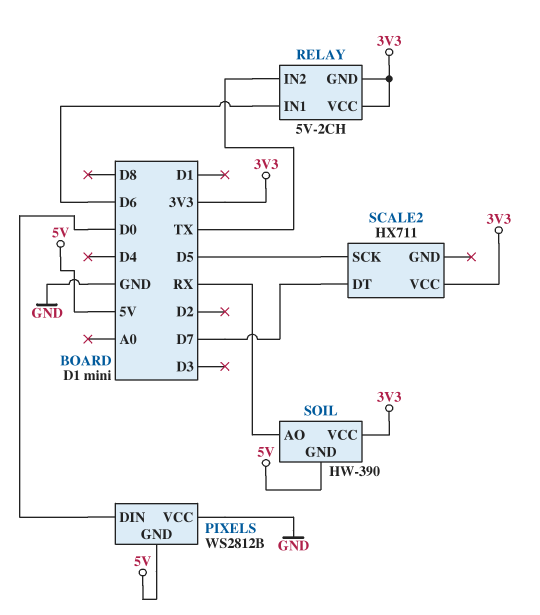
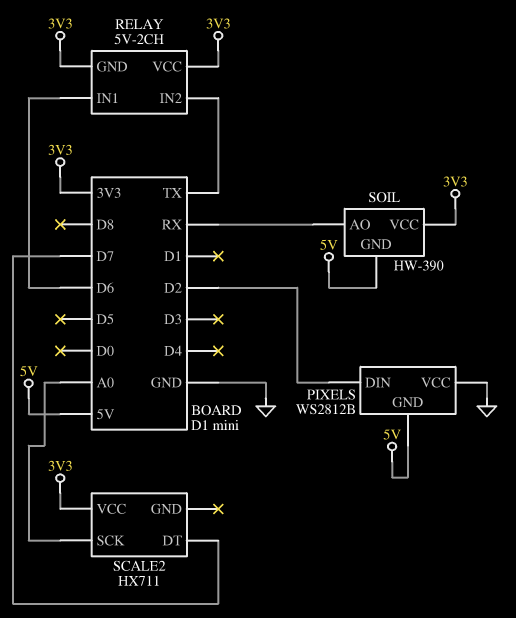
PIXELS pin DIN: D0 -> D2
SCALE2 pin SCK: D5 -> A0

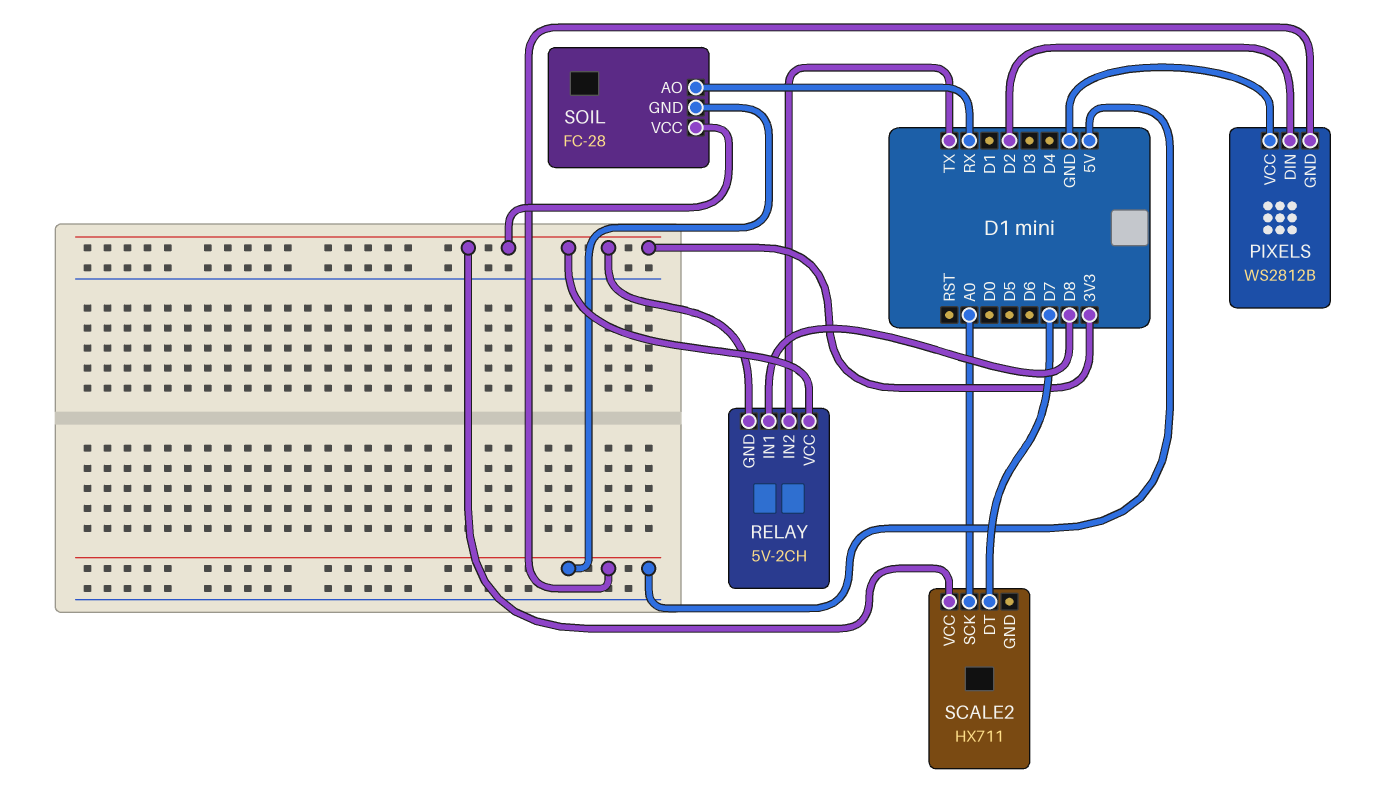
RELAY pin IN1: D6 -> D8
SOIL: HW-390 -> FC-28

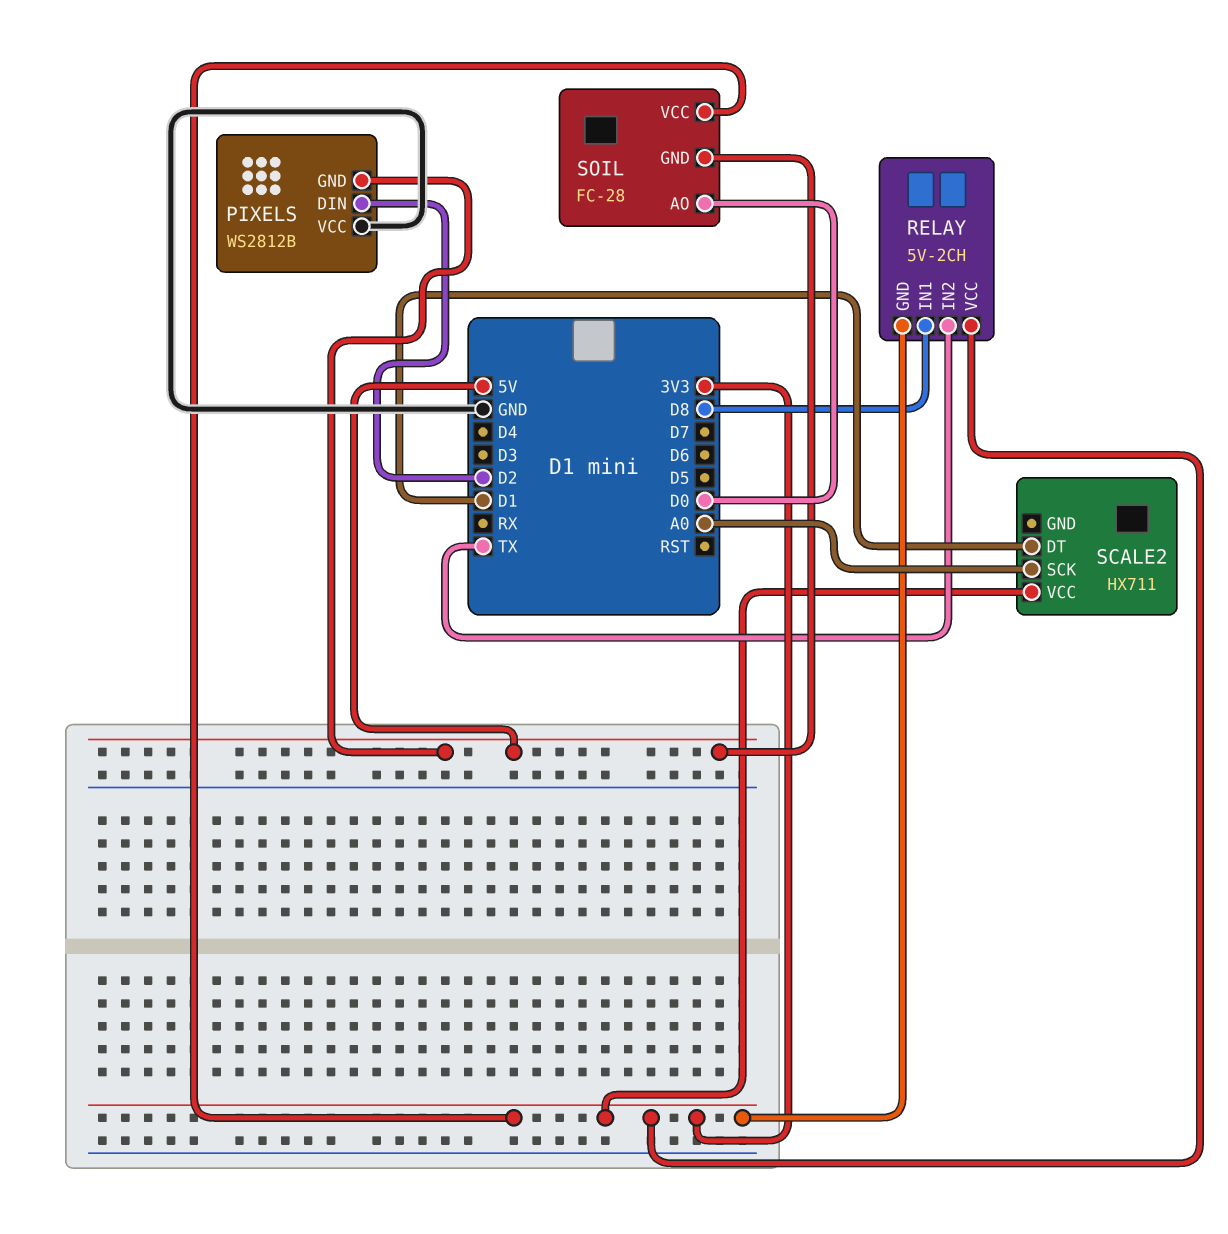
SCALE2 pin DT: D7 -> D1
SOIL pin AO: RX -> D0

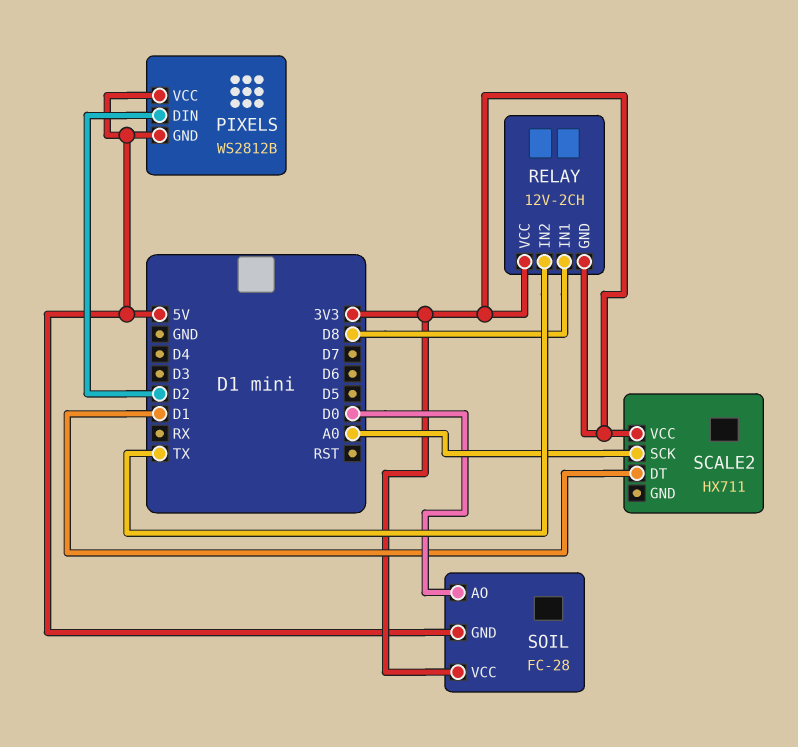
PIXELS pin VCC: GND -> 5V
RELAY: 5V-2CH -> 12V-2CH

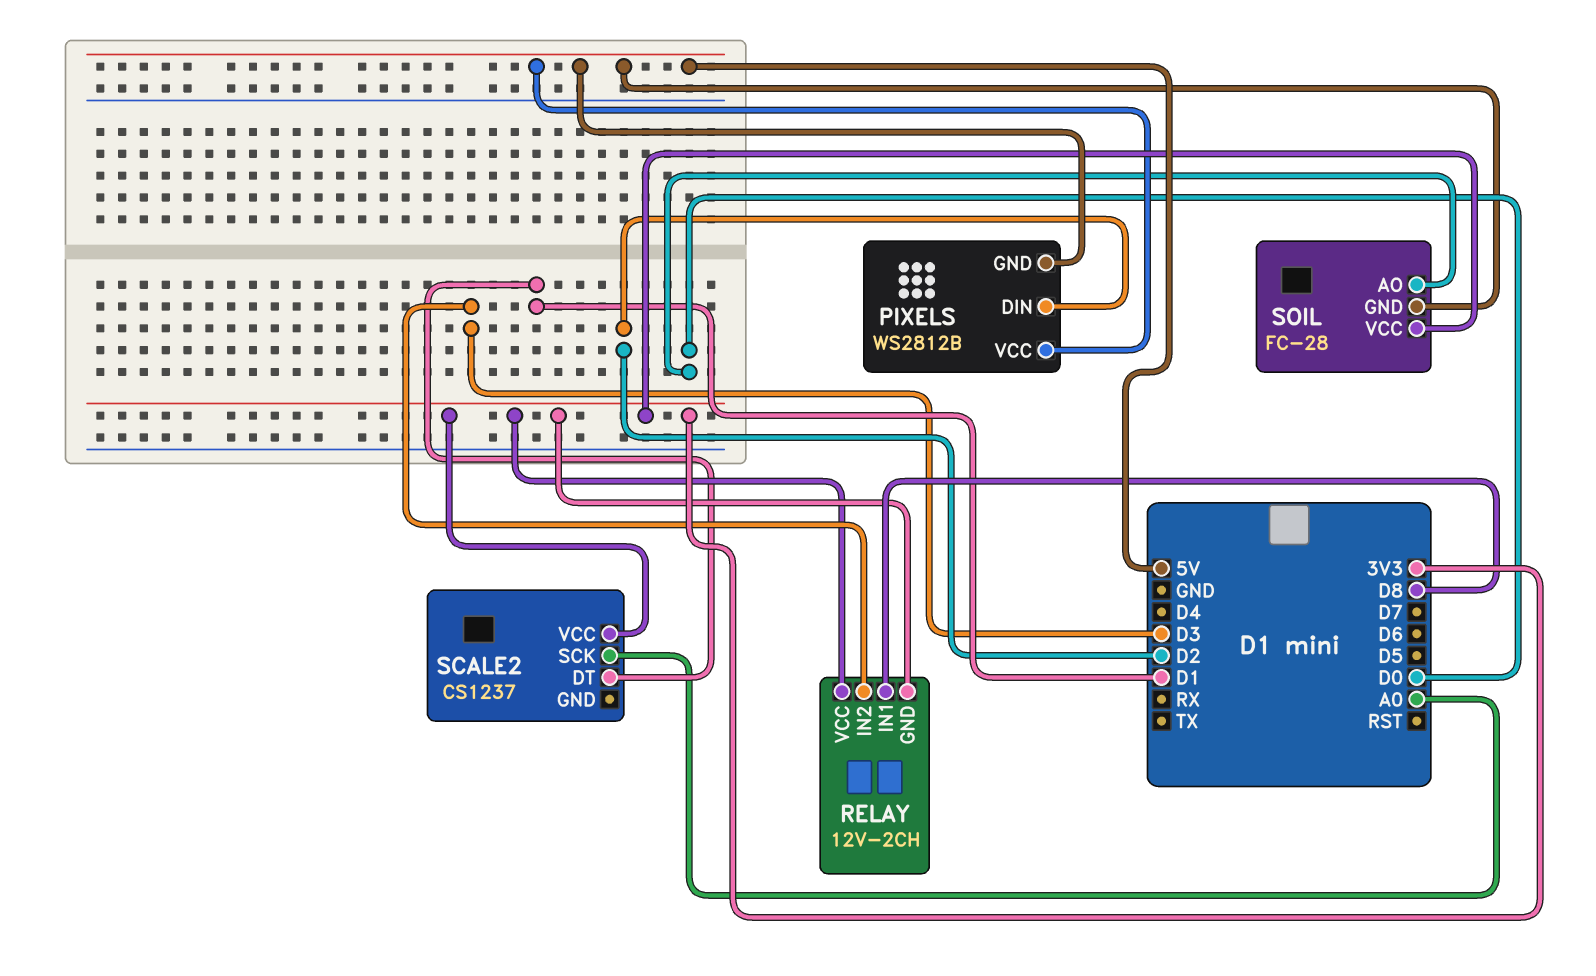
RELAY pin IN2: TX -> D3
SCALE2: HX711 -> CS1237

